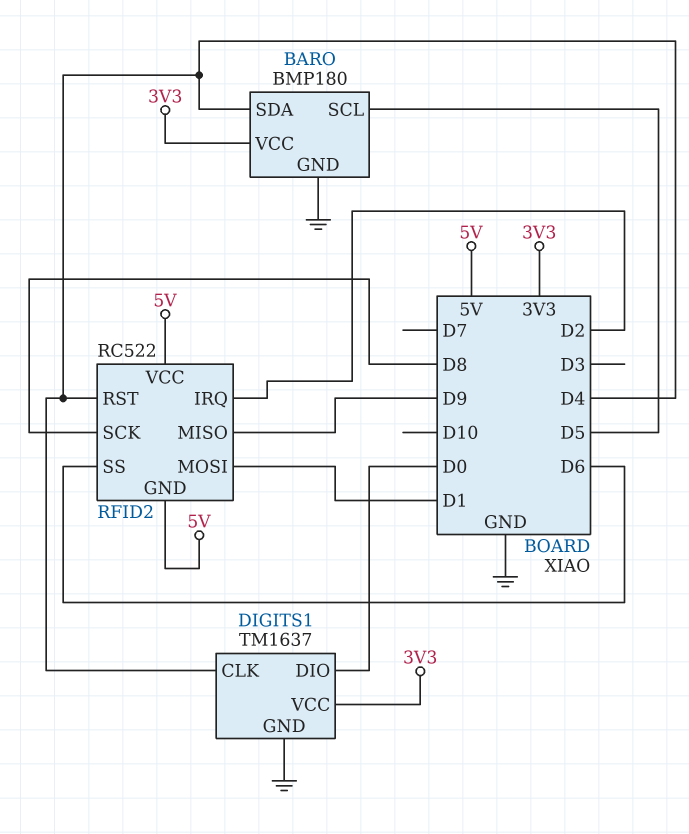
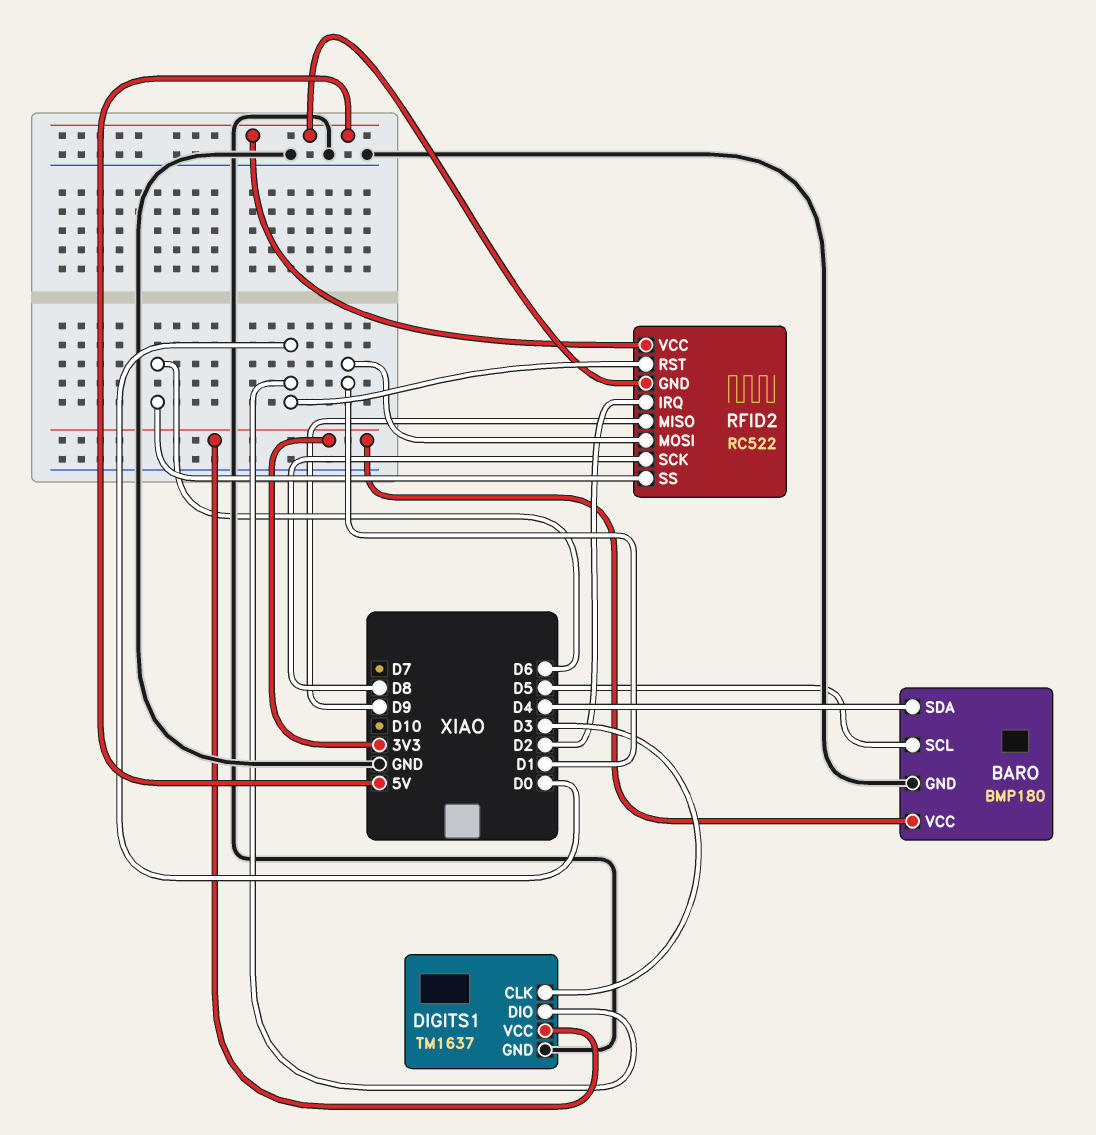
DIGITS1 pin CLK: D4 -> D3
RFID2 pin RST: D4 -> D0

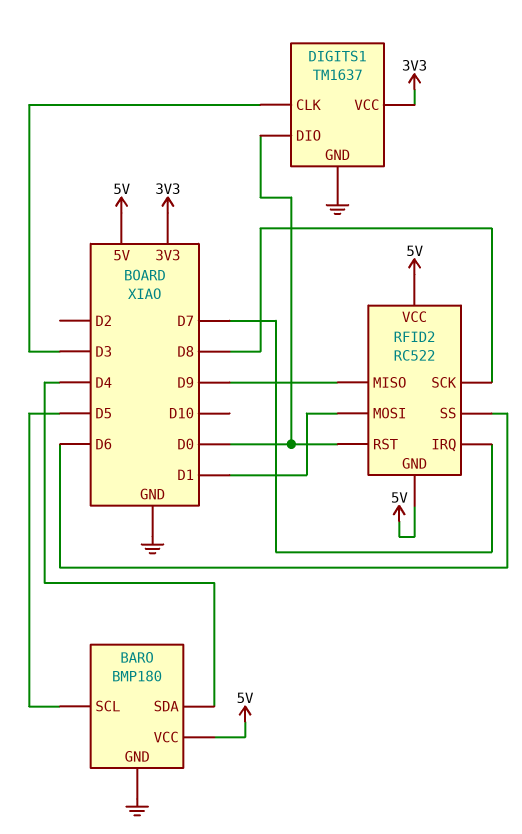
BARO pin VCC: 3V3 -> 5V
RFID2 pin IRQ: D2 -> D7

